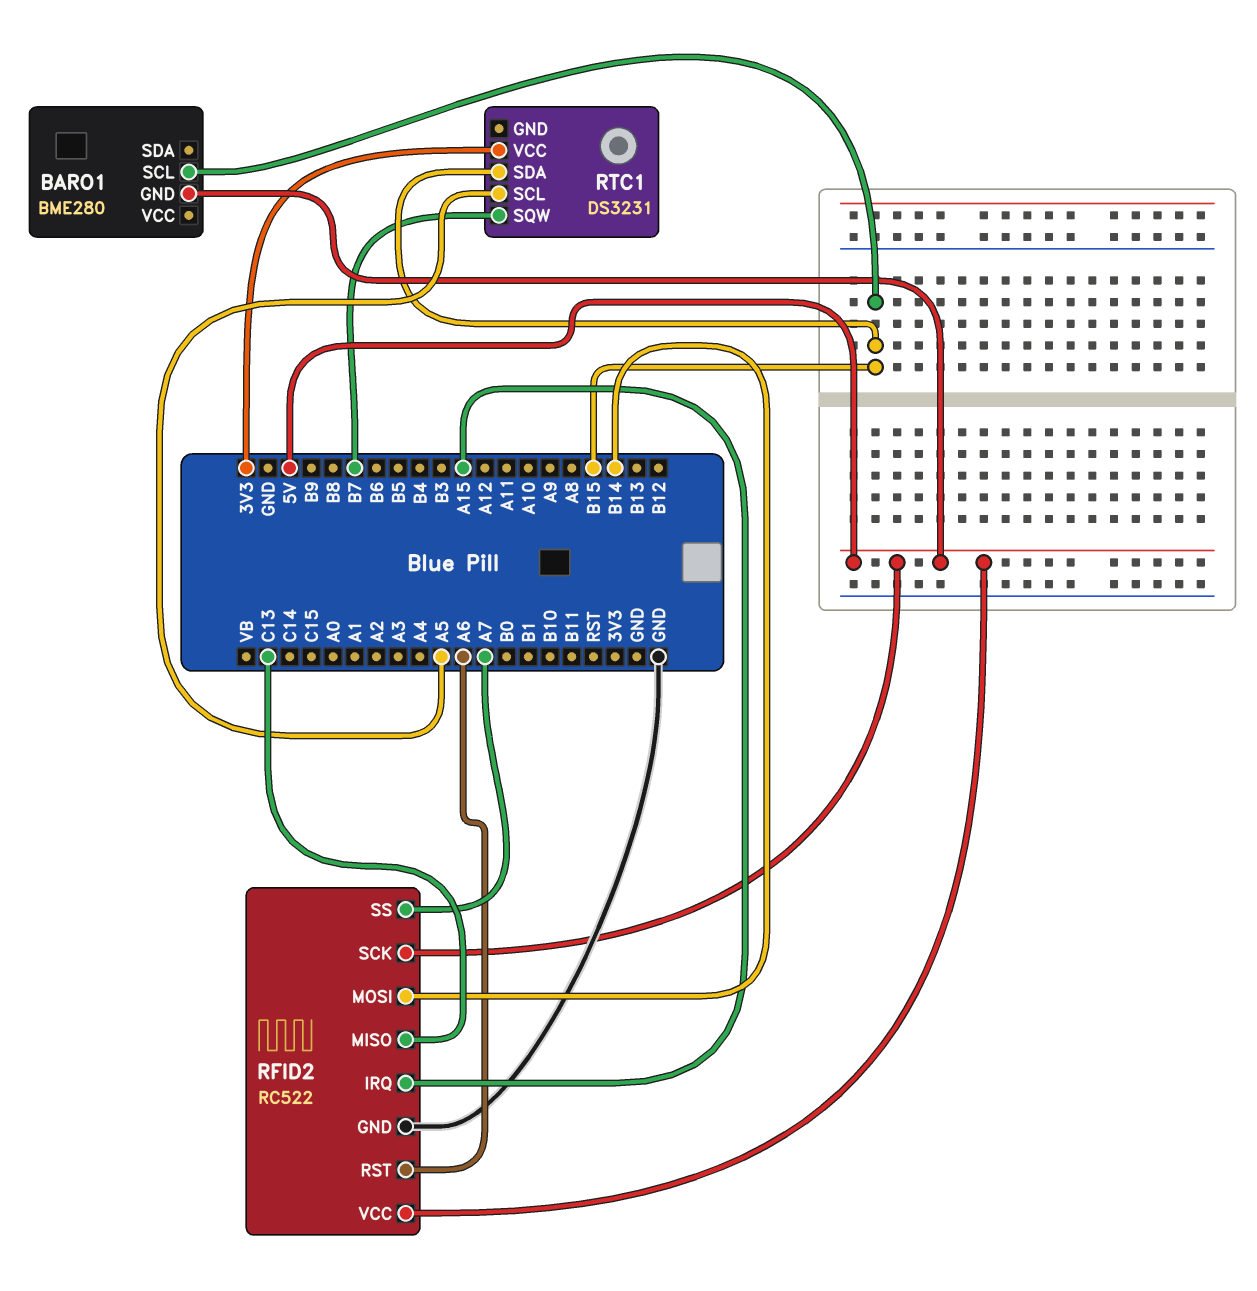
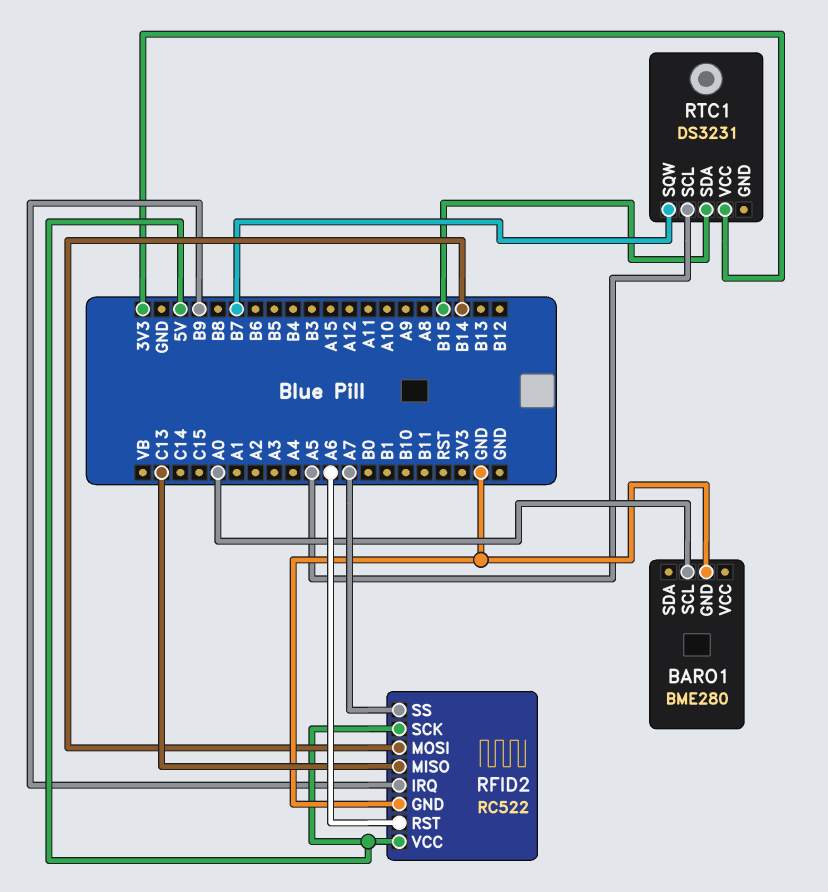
BARO1 pin GND: 5V -> GND
BARO1 pin SCL: B15 -> A0
RFID2 pin IRQ: A15 -> B9

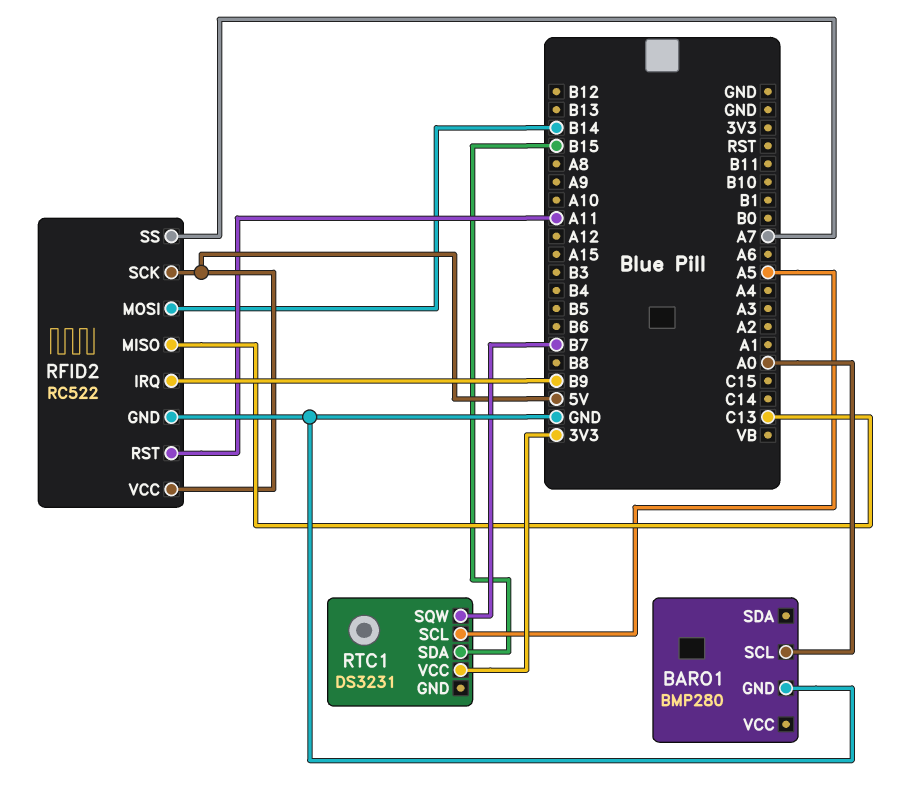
BARO1: BME280 -> BMP280
RFID2 pin RST: A6 -> A11

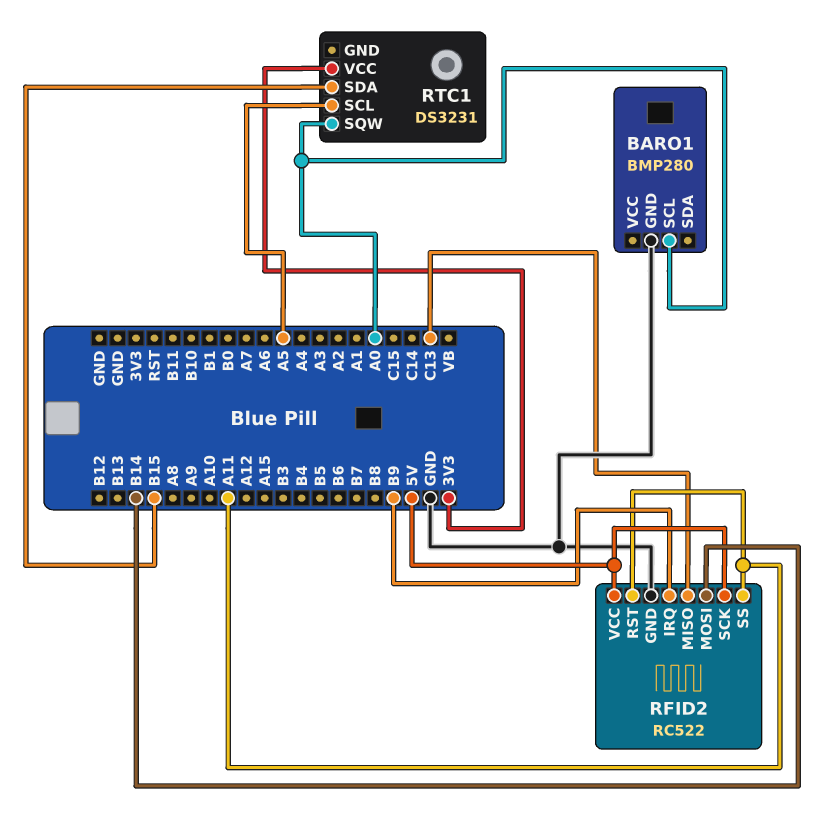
RFID2 pin SS: A7 -> A11
RTC1 pin SQW: B7 -> A0

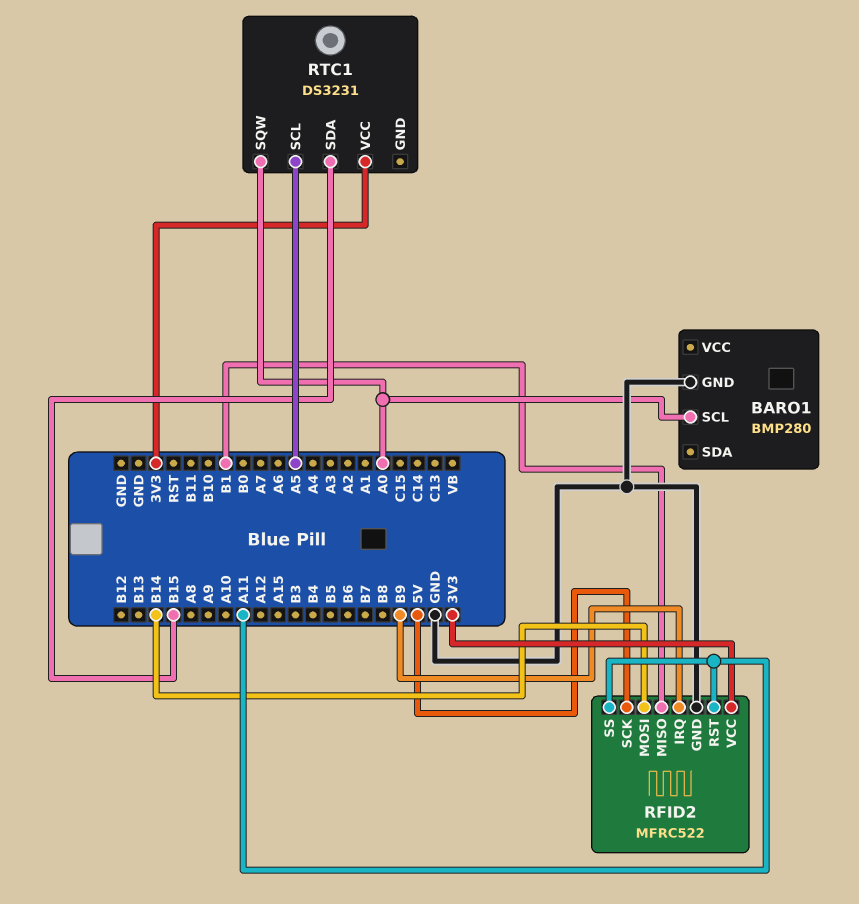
RFID2: RC522 -> MFRC522
RFID2 pin MISO: C13 -> B1
RFID2 pin VCC: 5V -> 3V3

